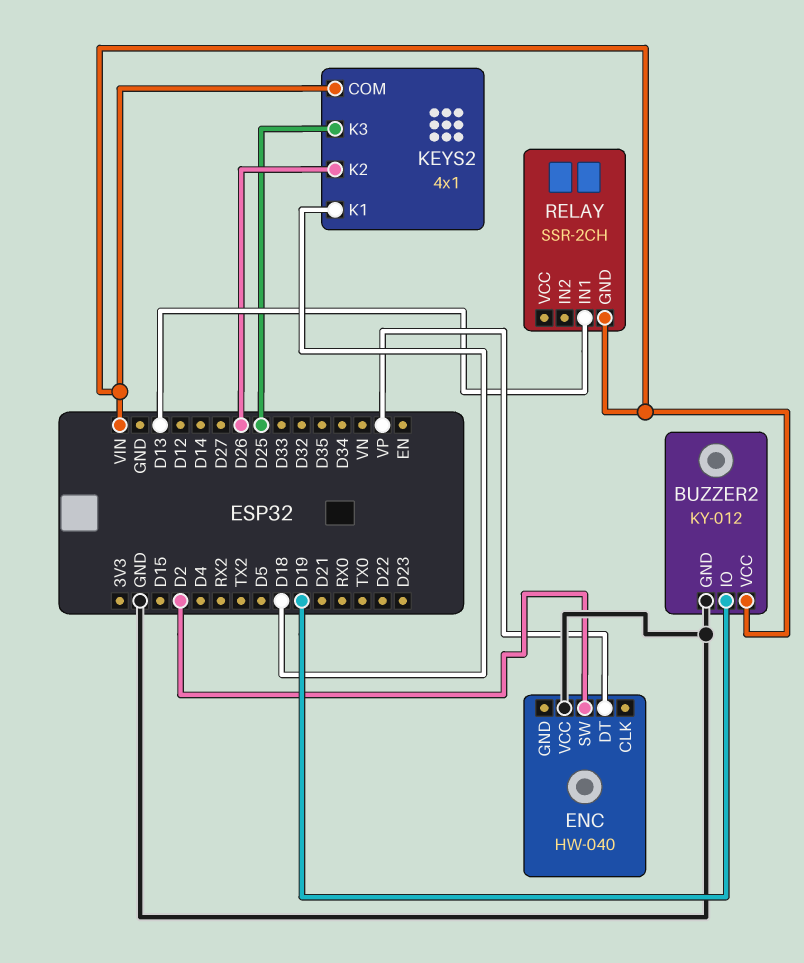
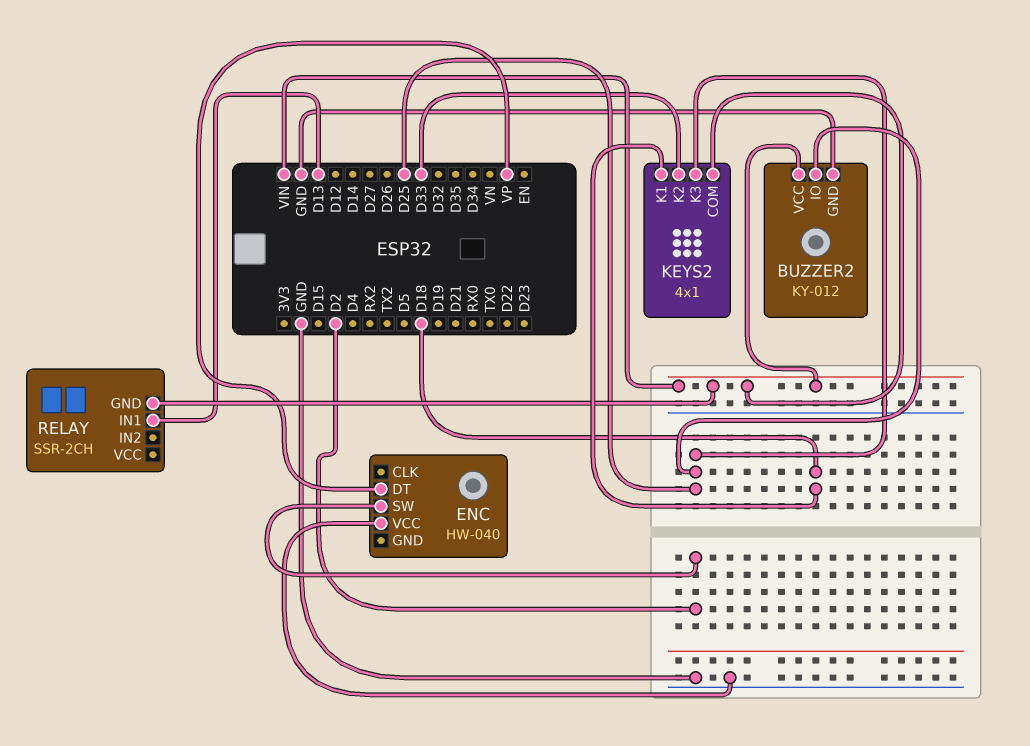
BUZZER2 pin IO: D19 -> D25
KEYS2 pin K2: D26 -> D33

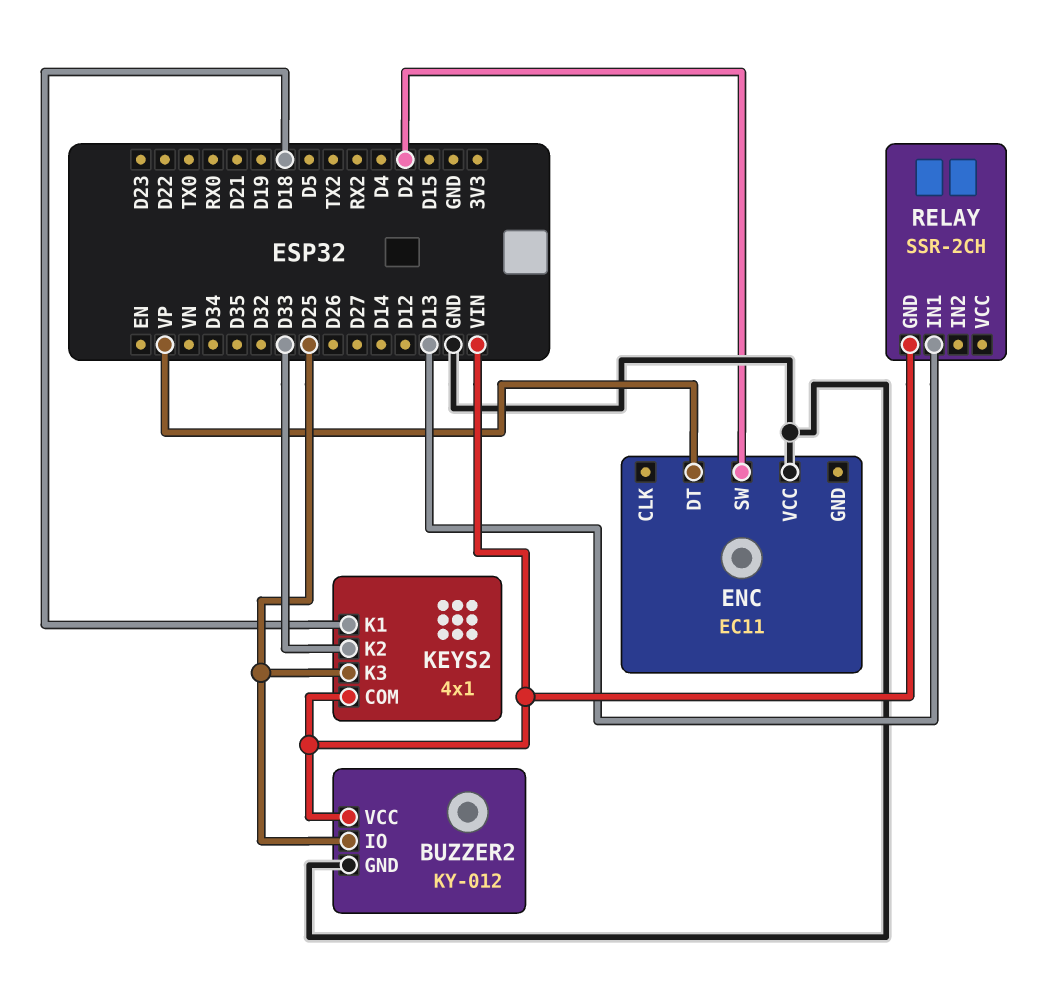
ENC: HW-040 -> EC11

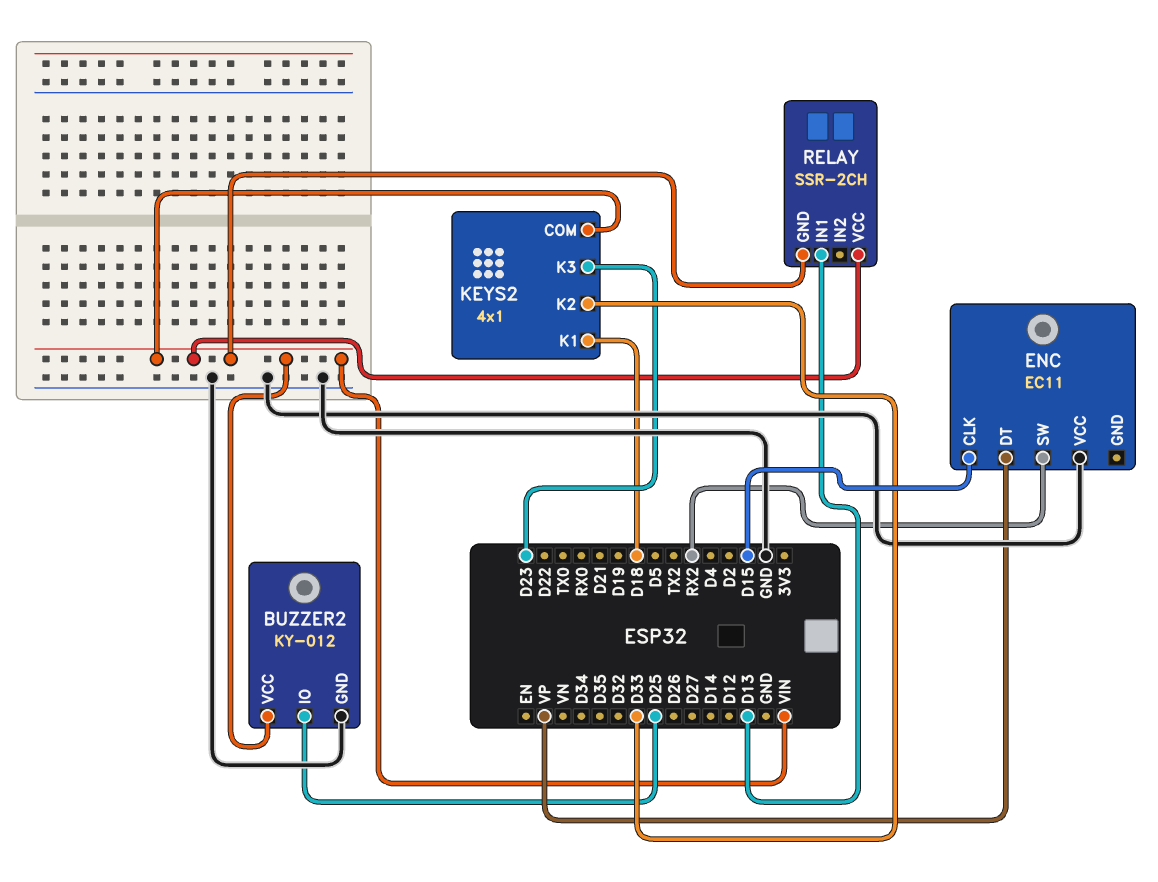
ENC pin CLK: none -> D15
ENC pin SW: D2 -> RX2
KEYS2 pin K3: D25 -> D23
RELAY pin VCC: none -> VIN

